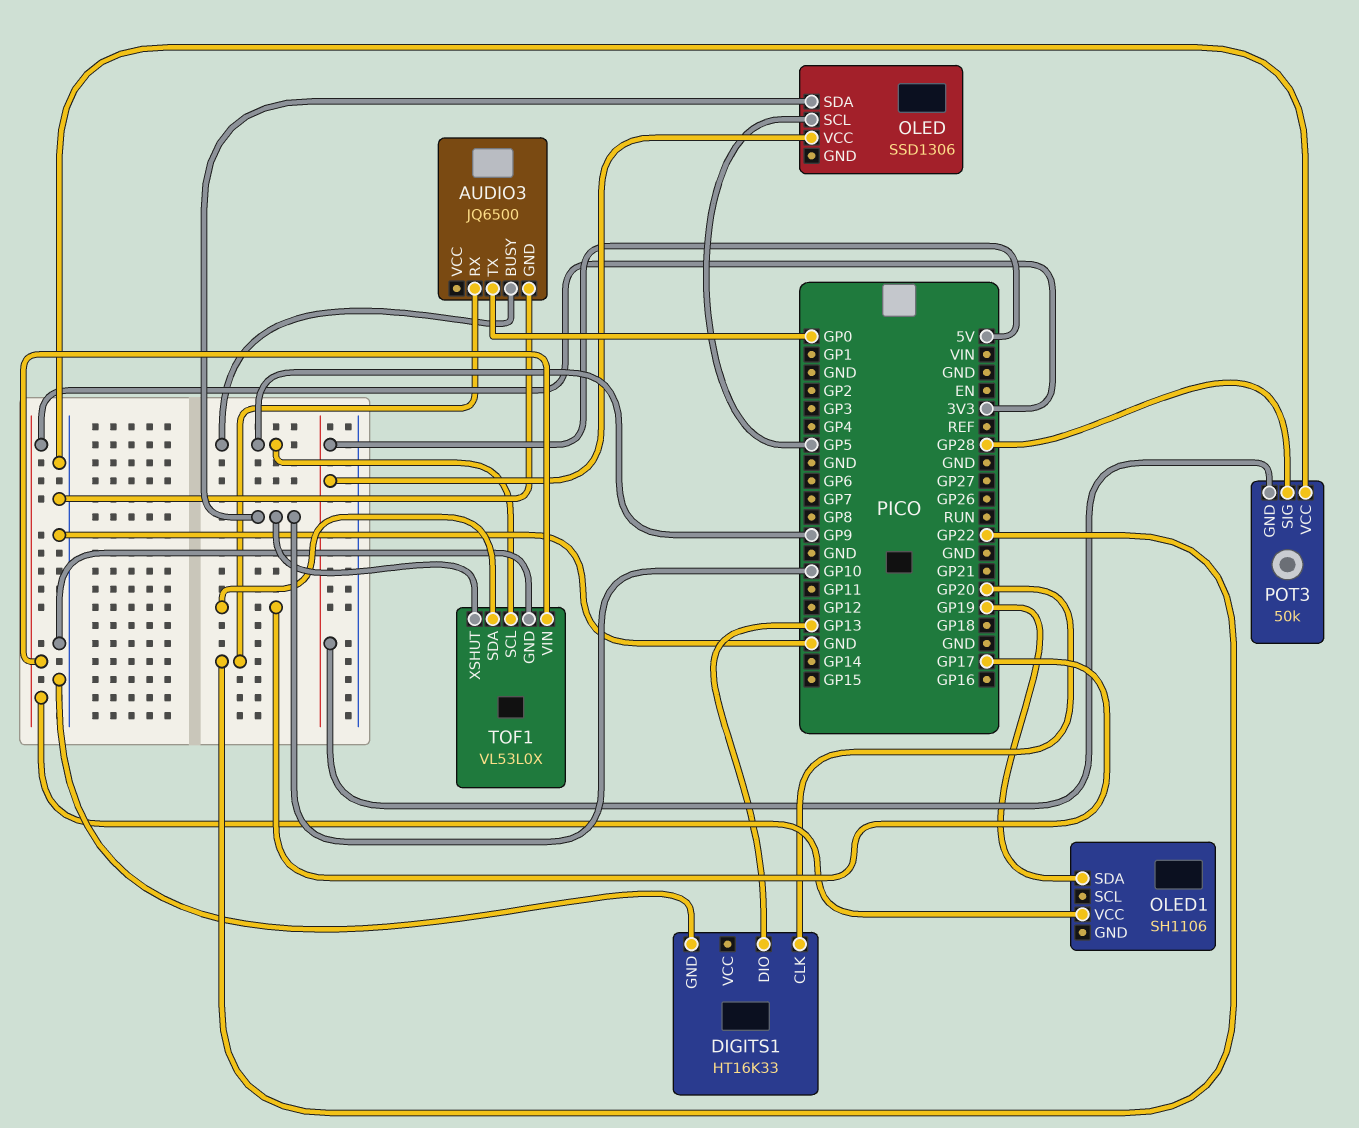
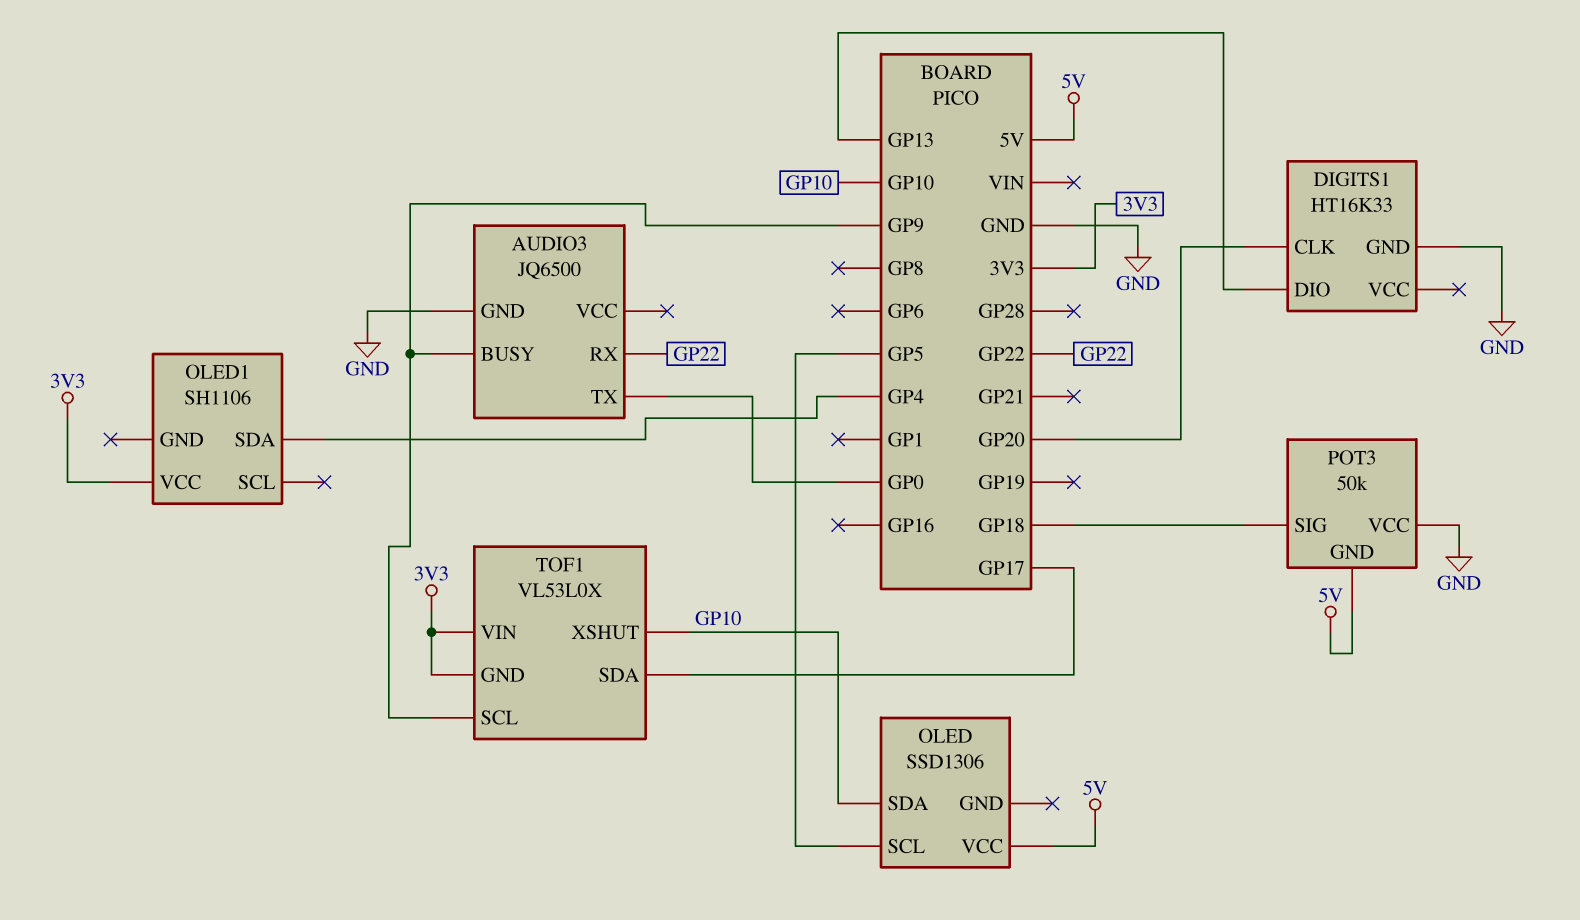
OLED1 pin SDA: GP19 -> GP4
POT3 pin SIG: GP28 -> GP18
TOF1 pin GND: GND -> 3V3

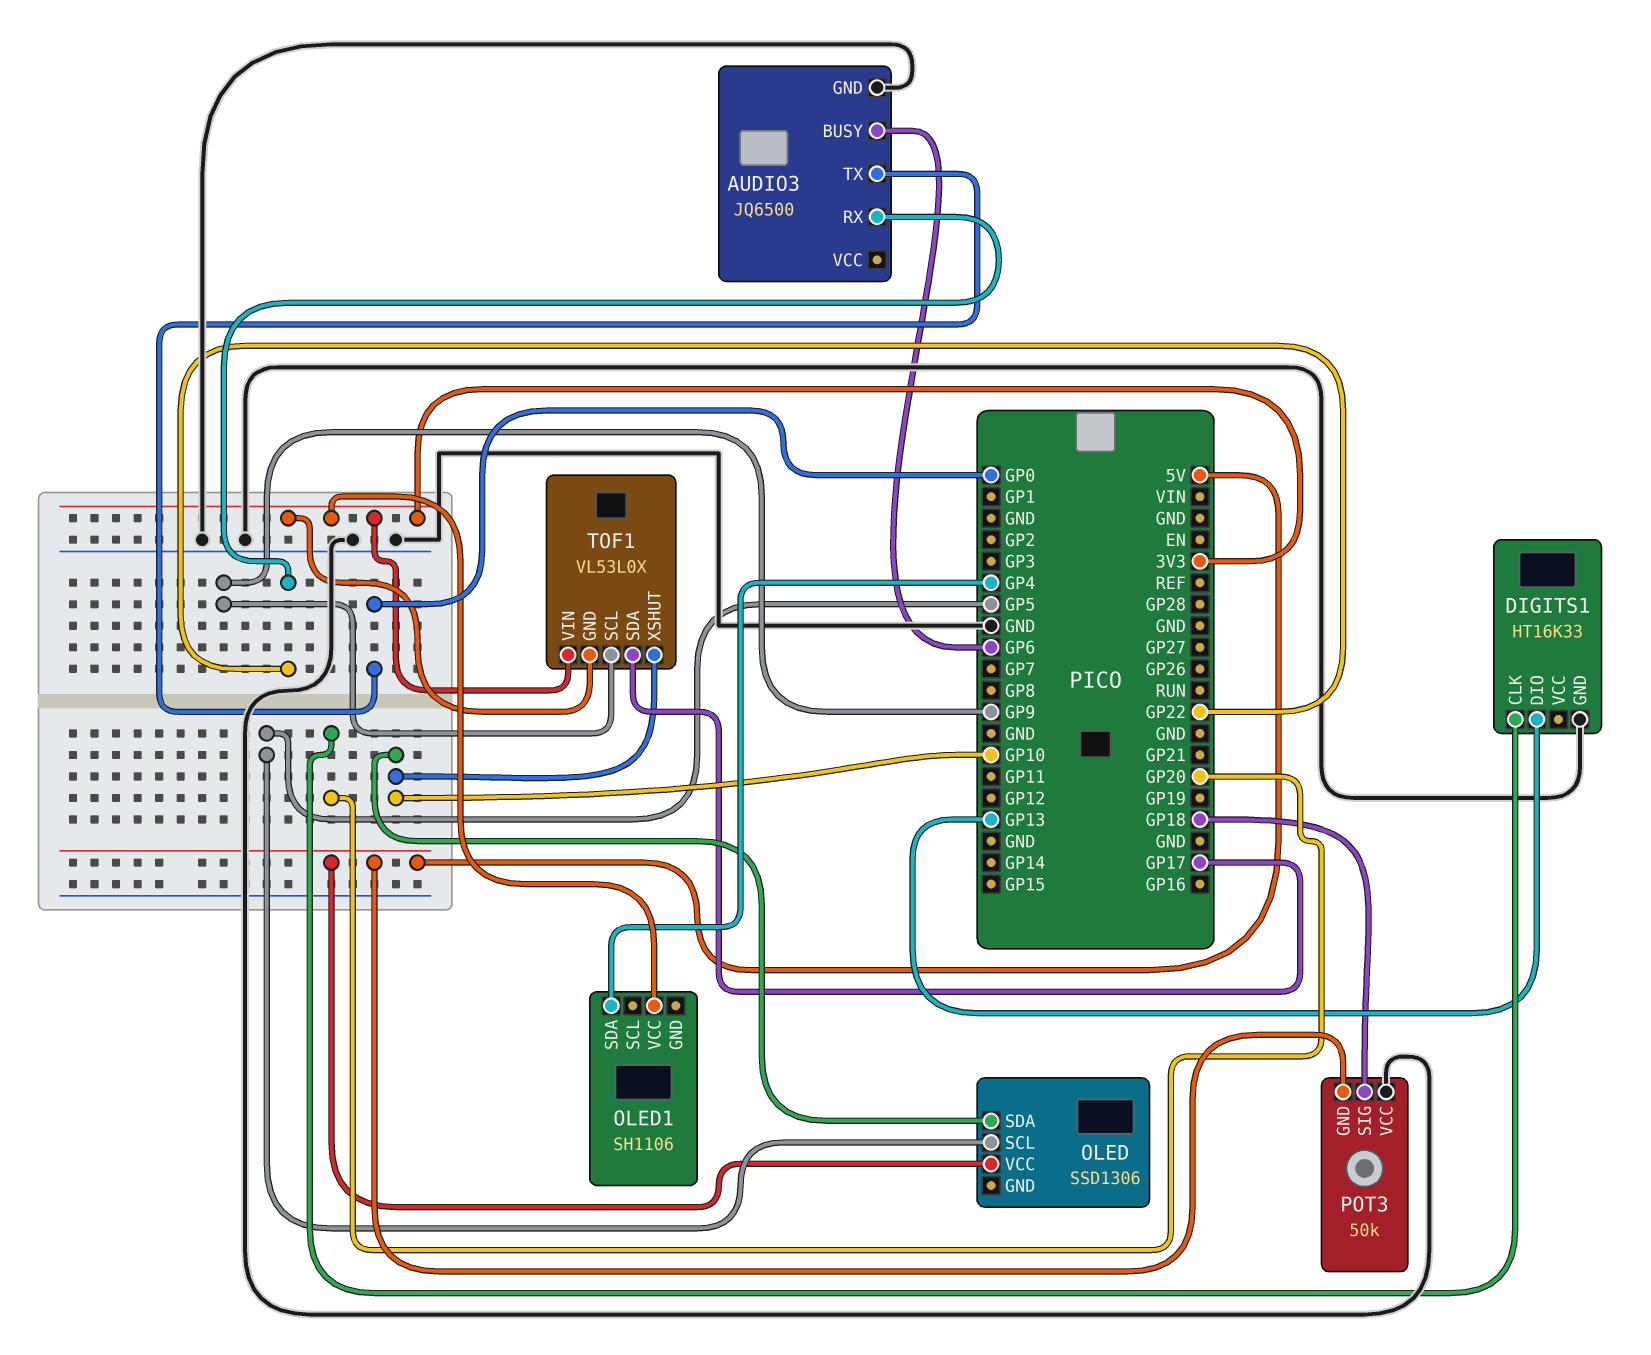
AUDIO3 pin BUSY: GP9 -> GP6

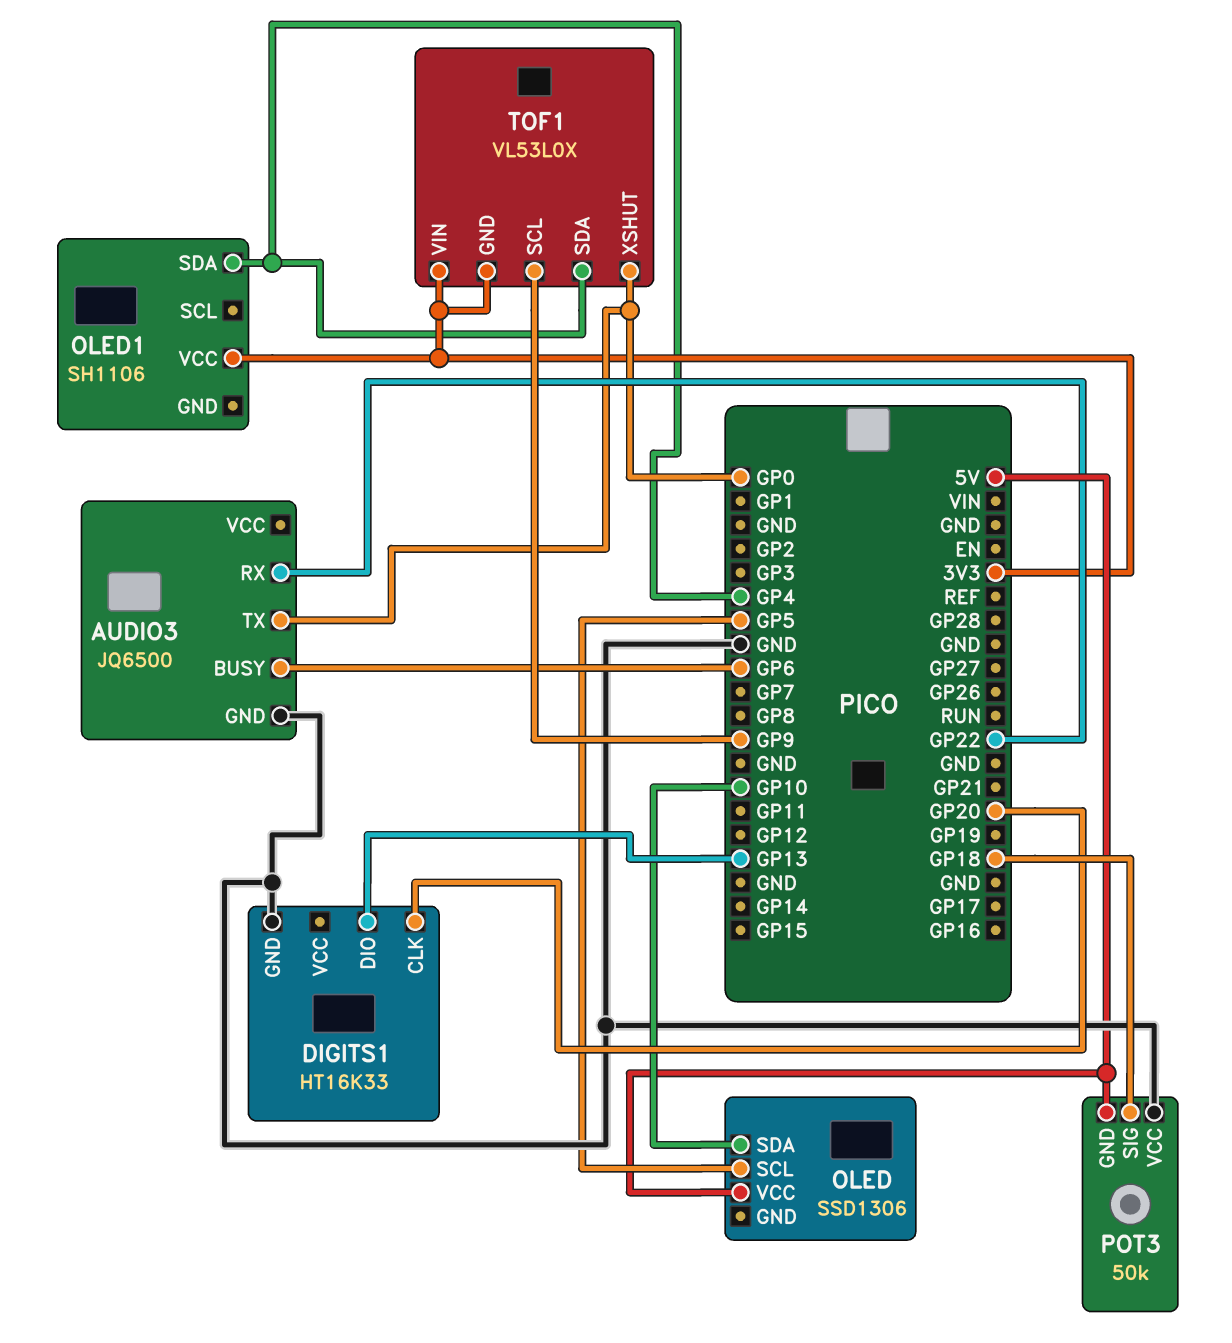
TOF1 pin SDA: GP17 -> GP4
TOF1 pin XSHUT: GP10 -> GP0

